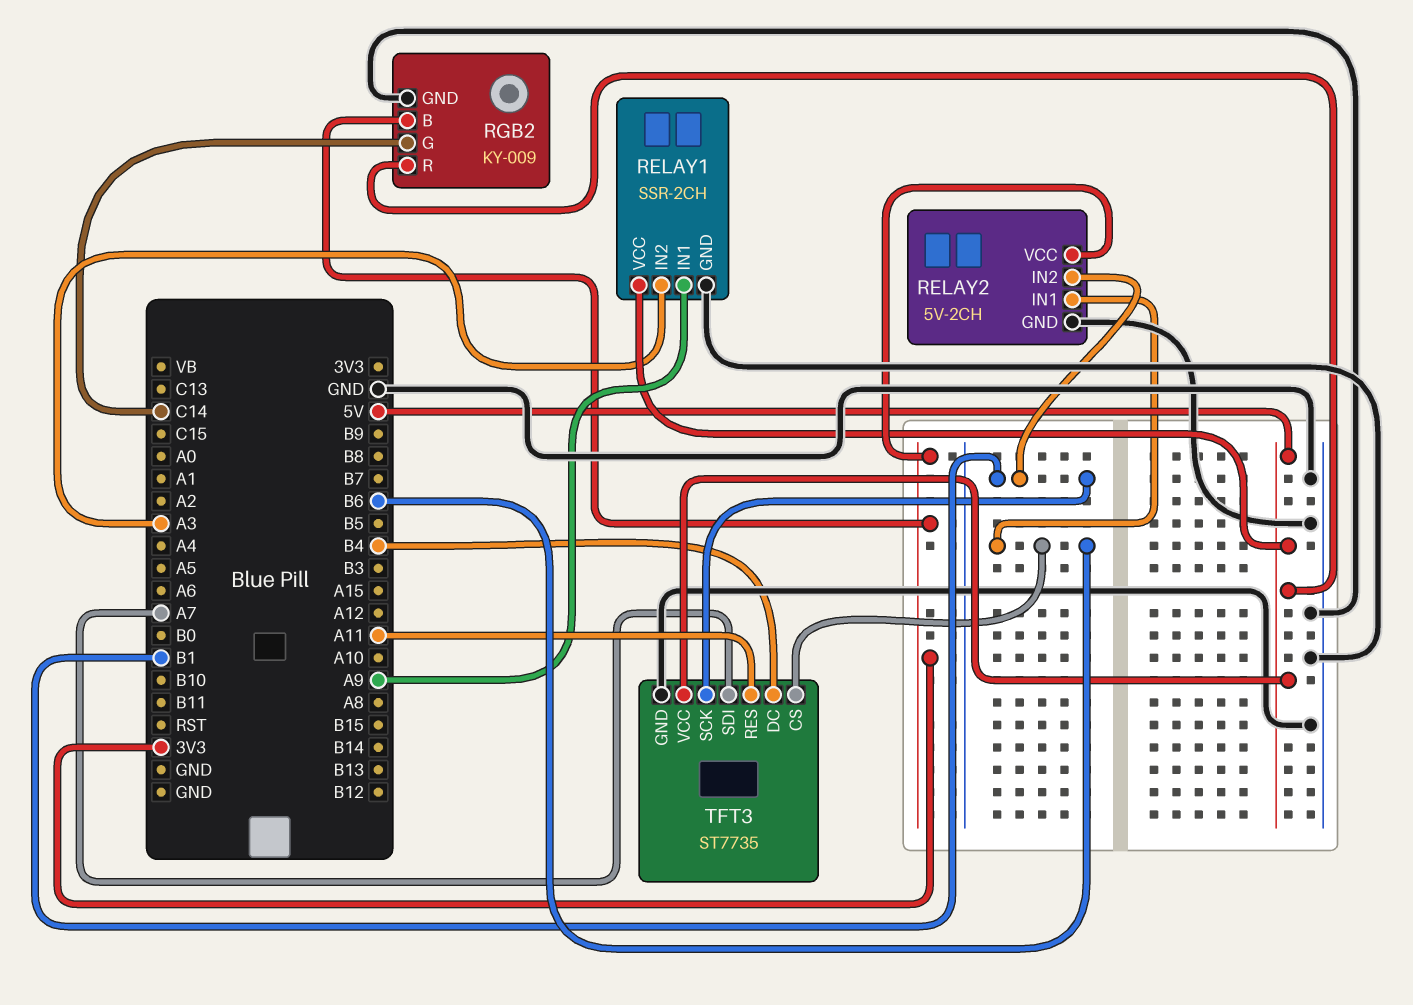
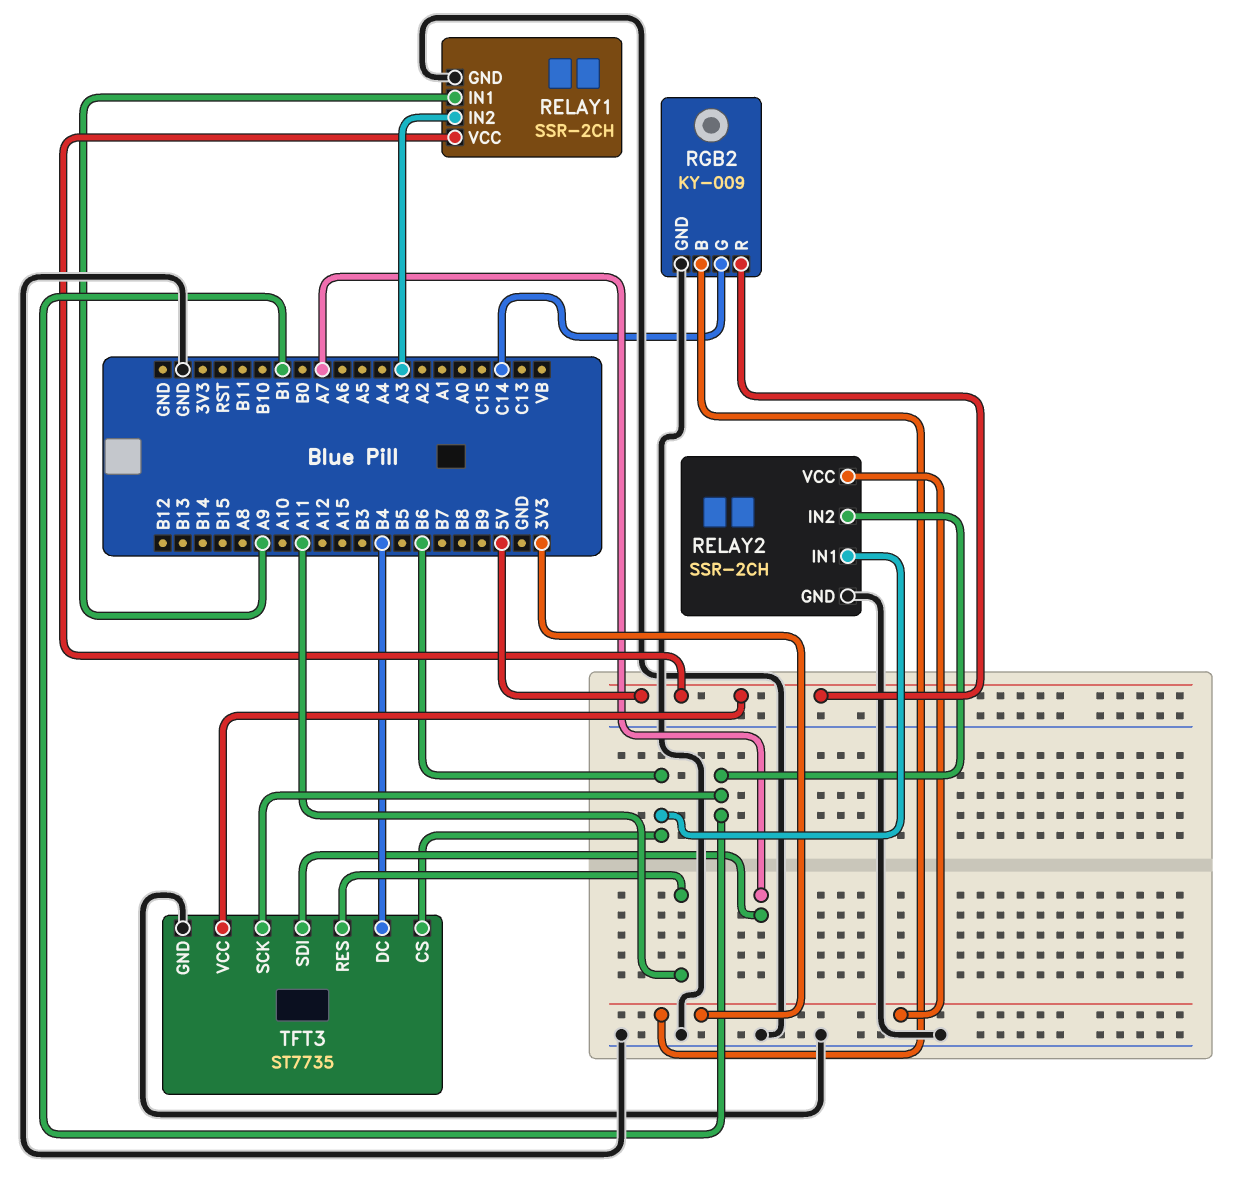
RELAY2: 5V-2CH -> SSR-2CH

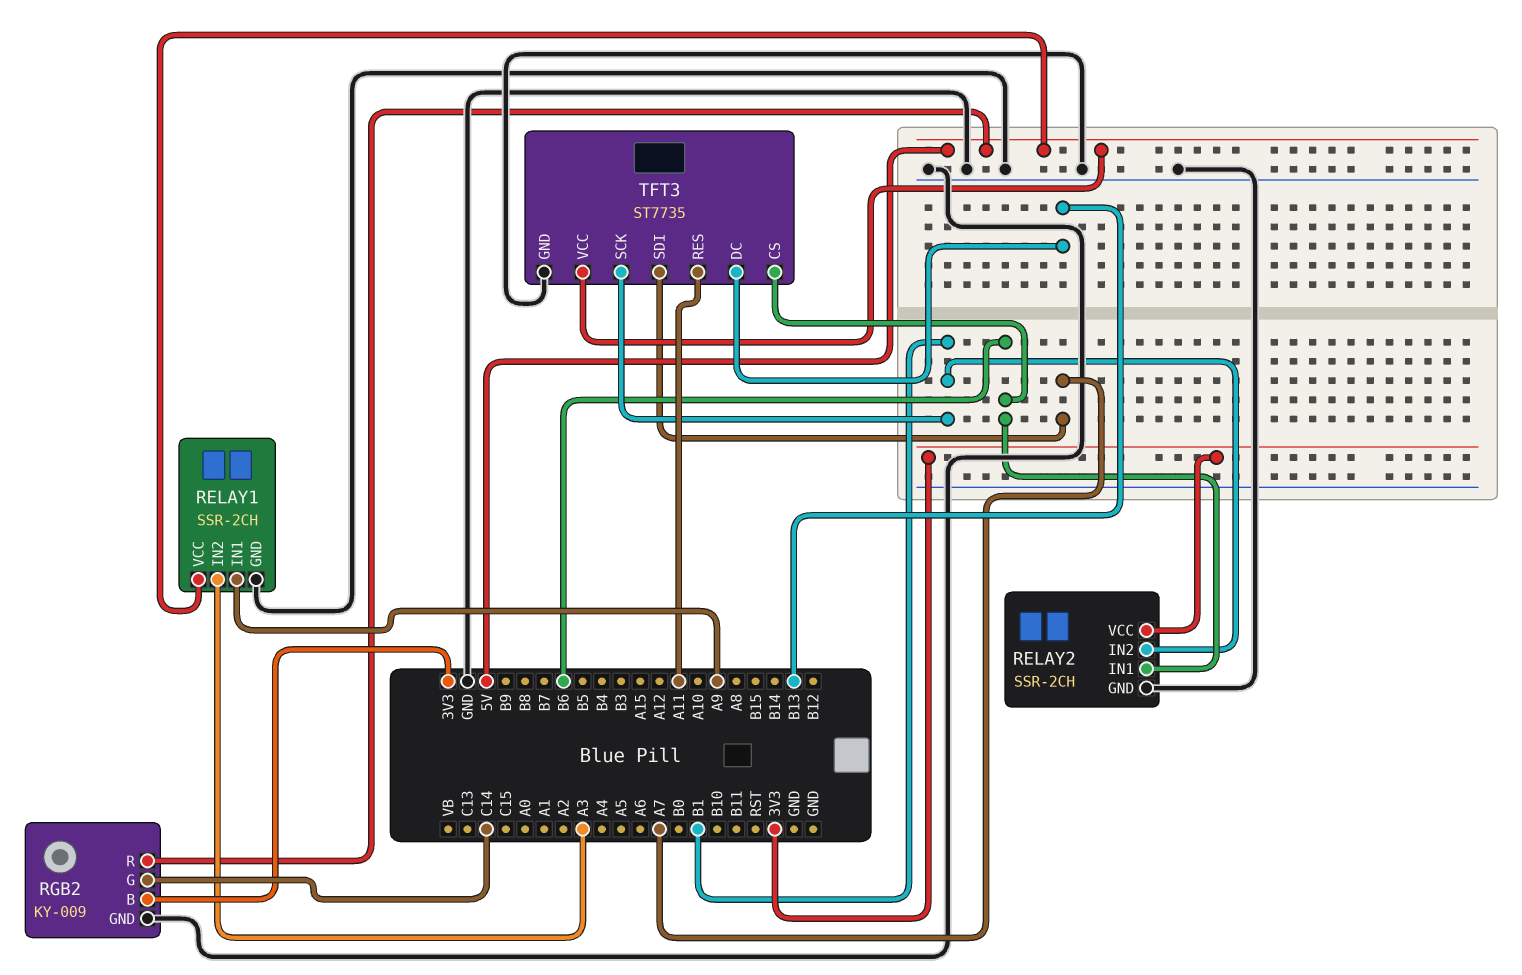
TFT3 pin DC: B4 -> B13

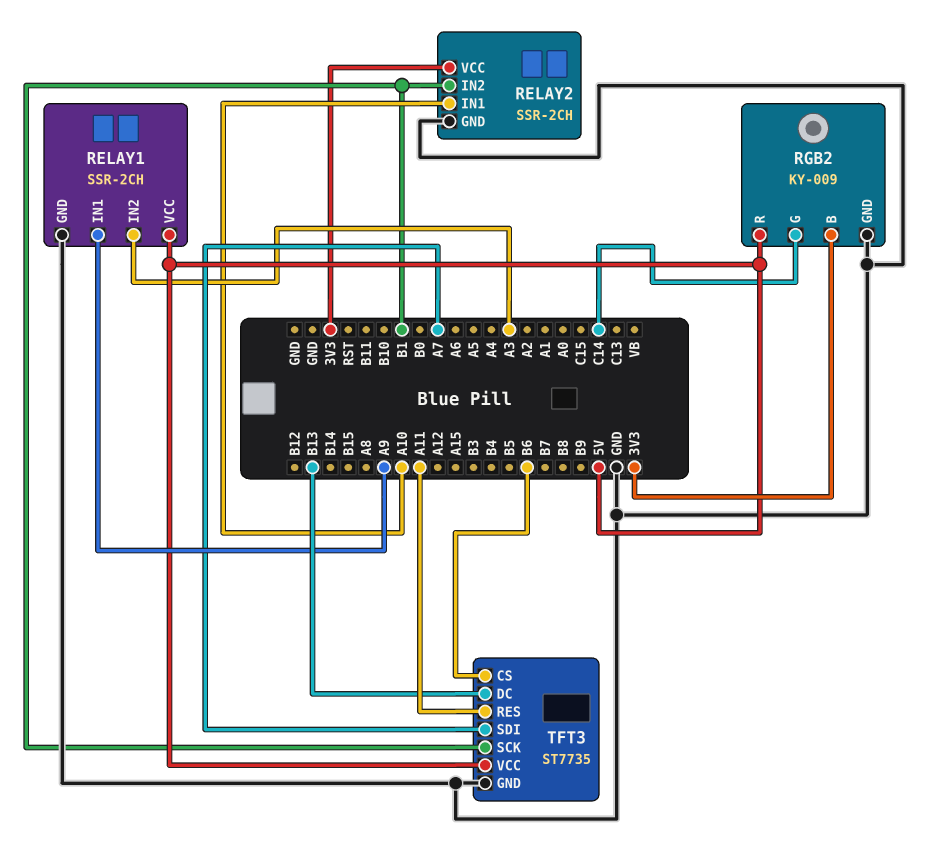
RELAY2 pin IN1: B6 -> A10

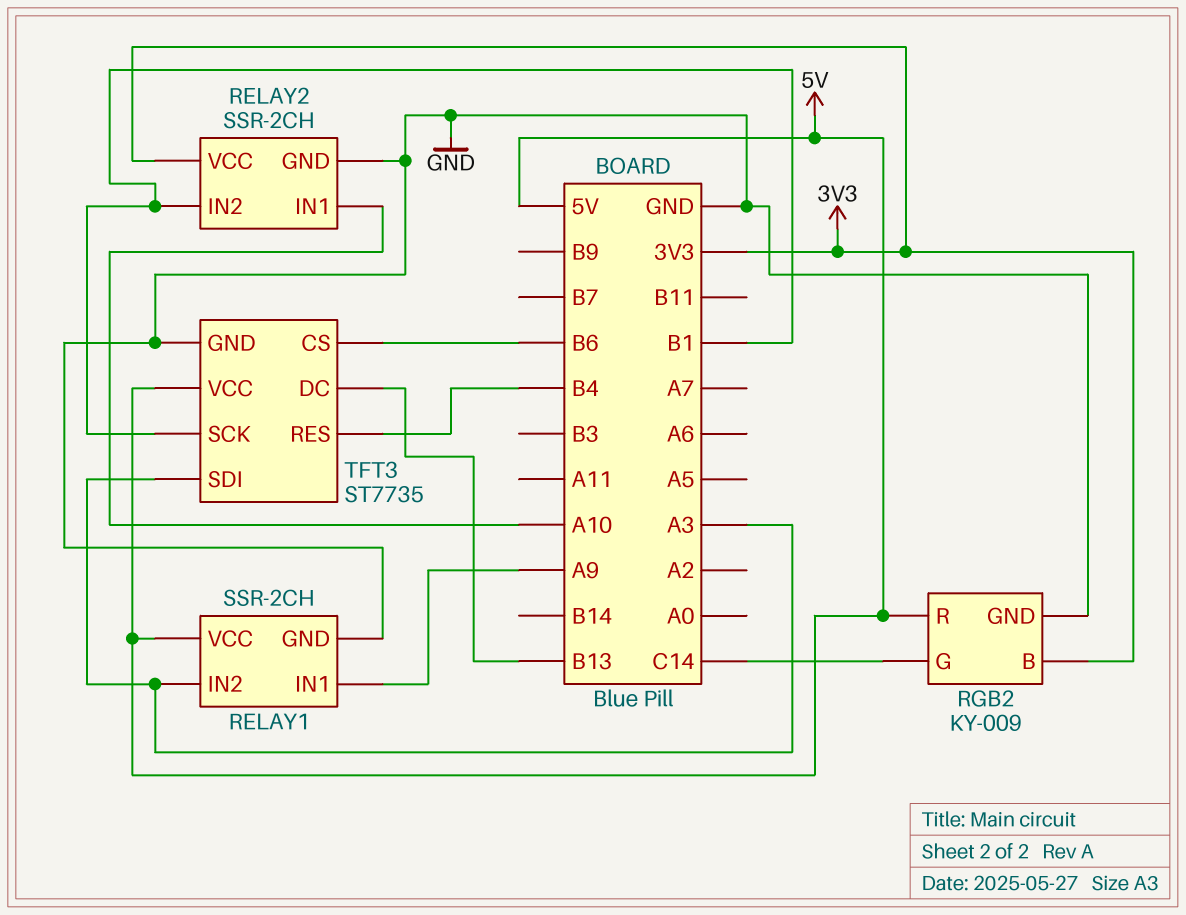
TFT3 pin RES: A11 -> B4
TFT3 pin SDI: A7 -> A3

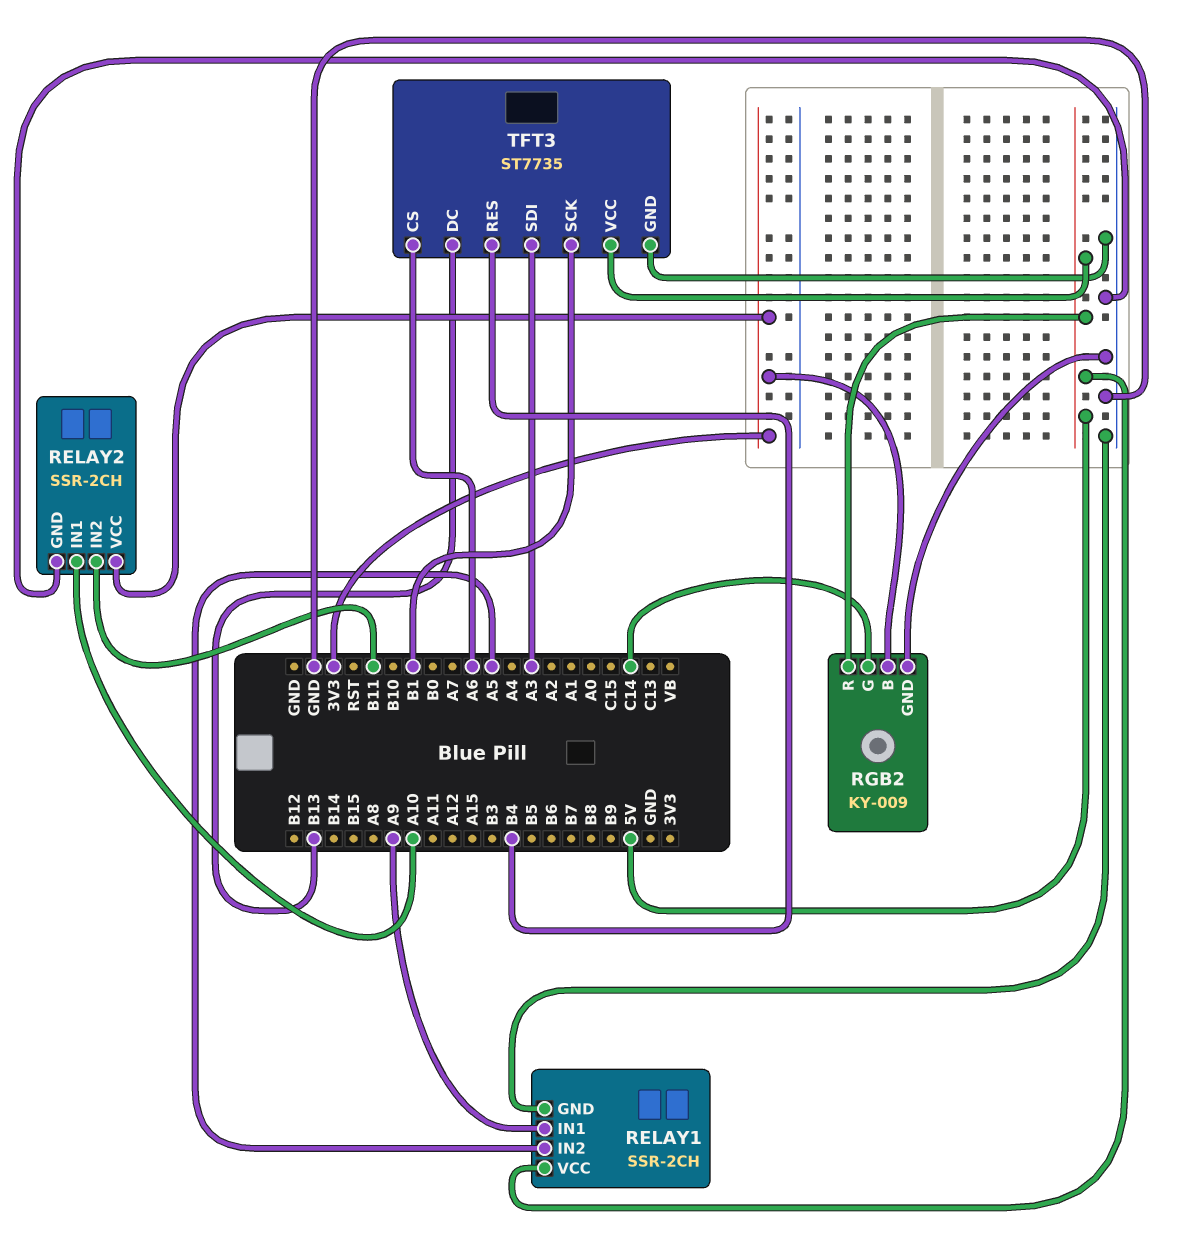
RELAY1 pin IN2: A3 -> A5
RELAY2 pin IN2: B1 -> B11
TFT3 pin CS: B6 -> A6

